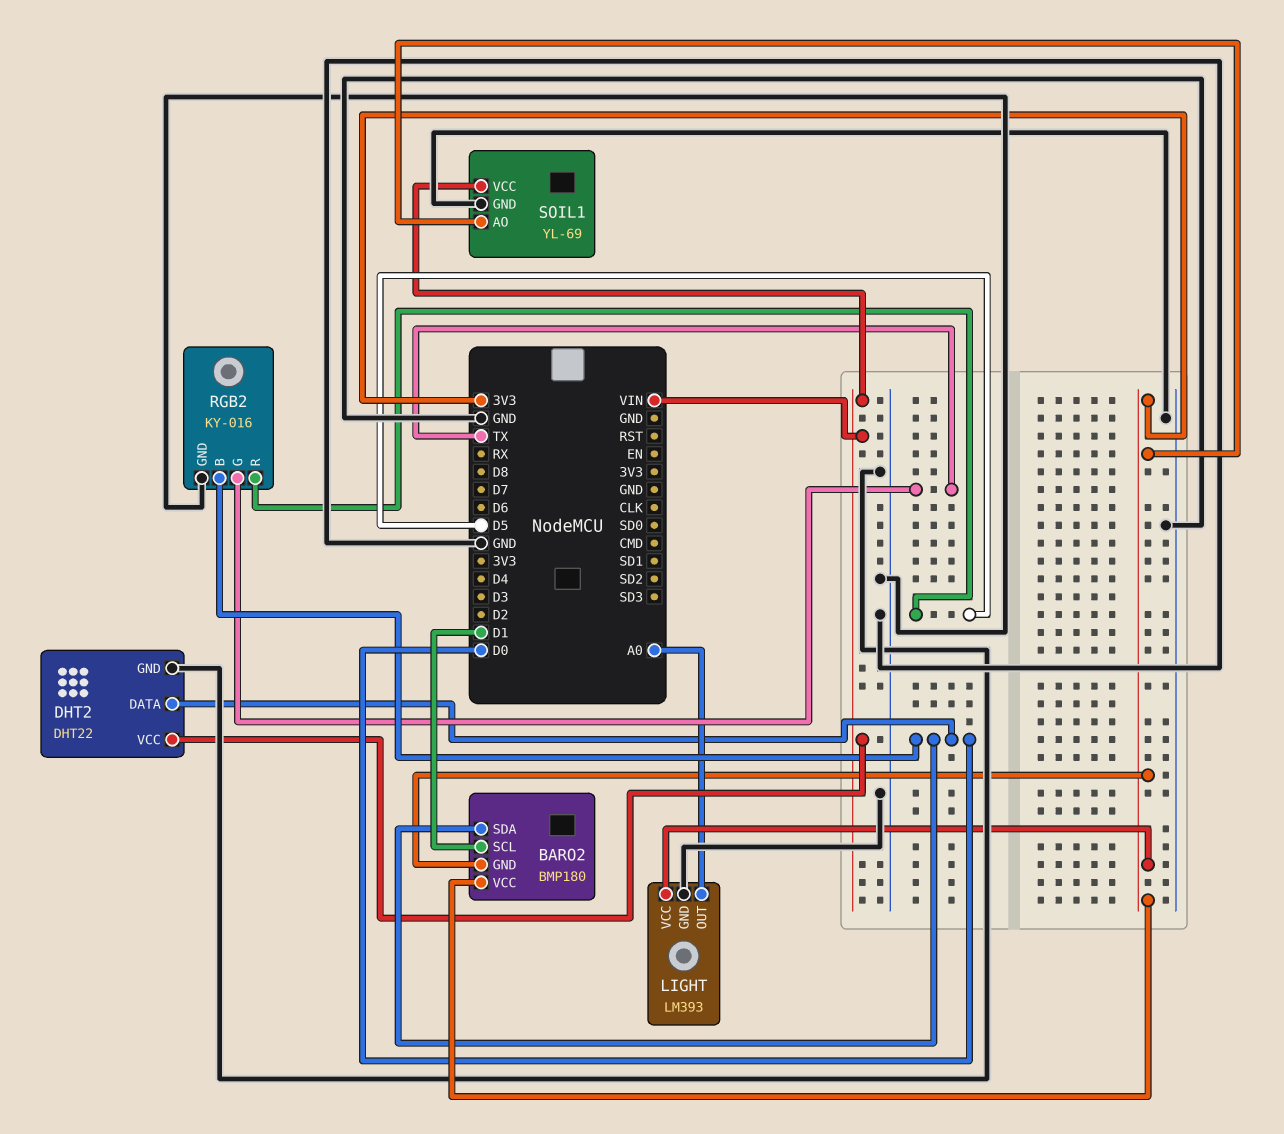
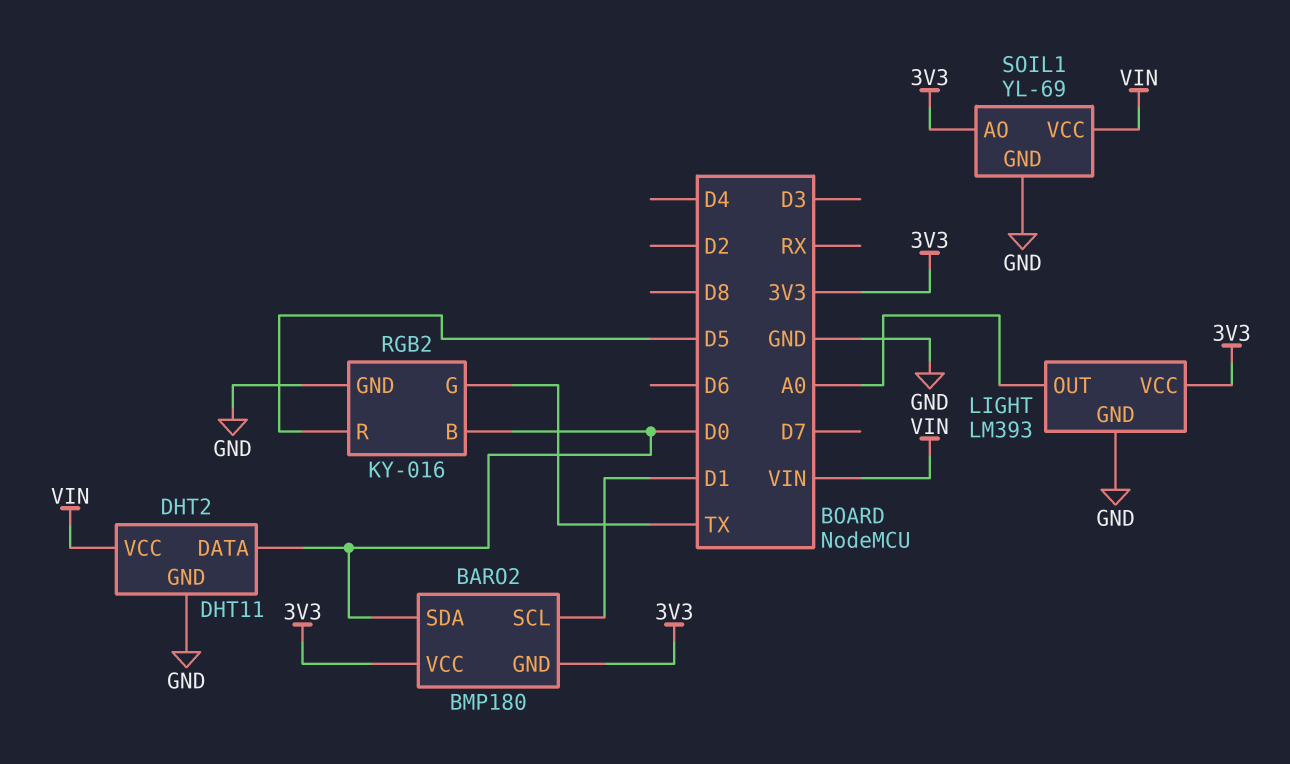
DHT2: DHT22 -> DHT11

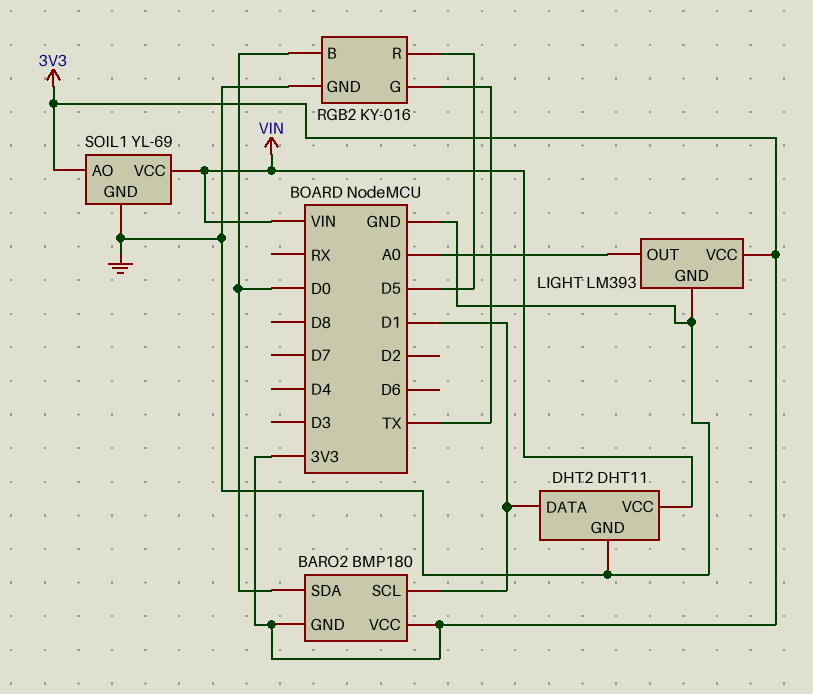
DHT2 pin DATA: D0 -> D1

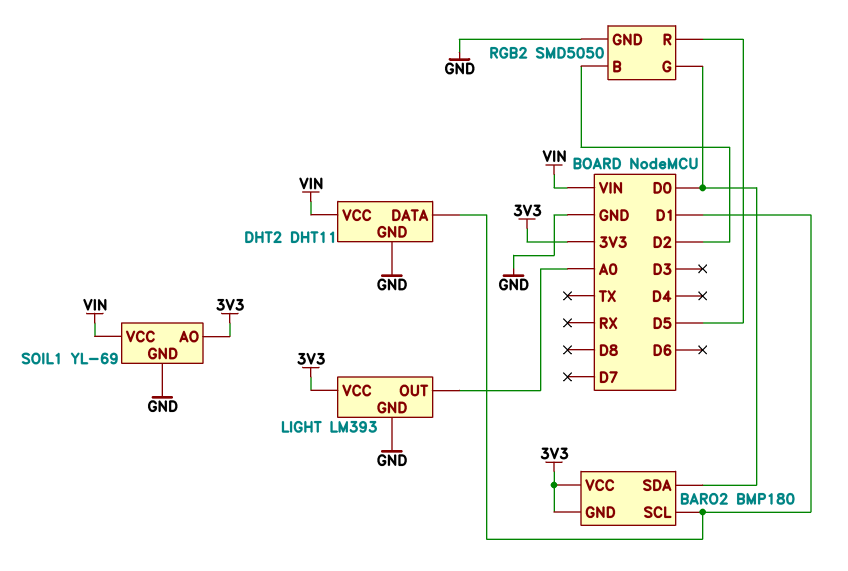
RGB2: KY-016 -> SMD5050
RGB2 pin B: D0 -> D2
RGB2 pin G: TX -> D0

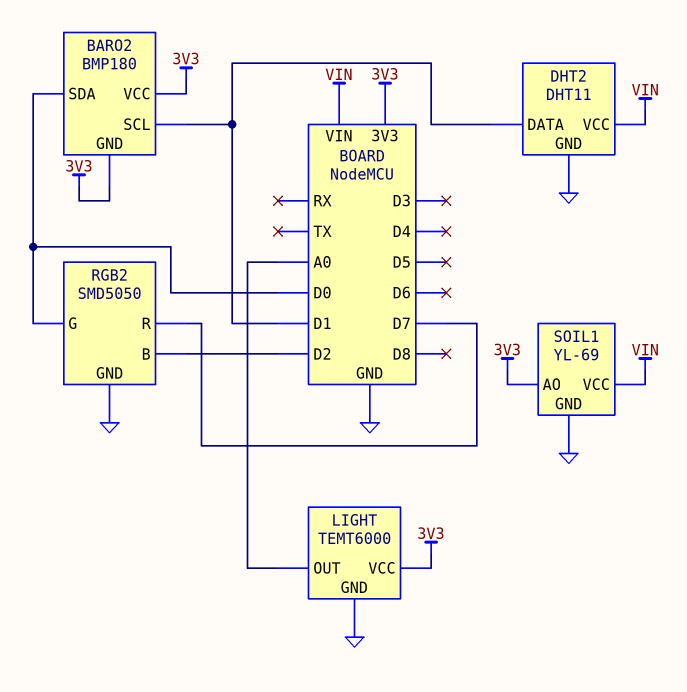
LIGHT: LM393 -> TEMT6000
RGB2 pin R: D5 -> D7

